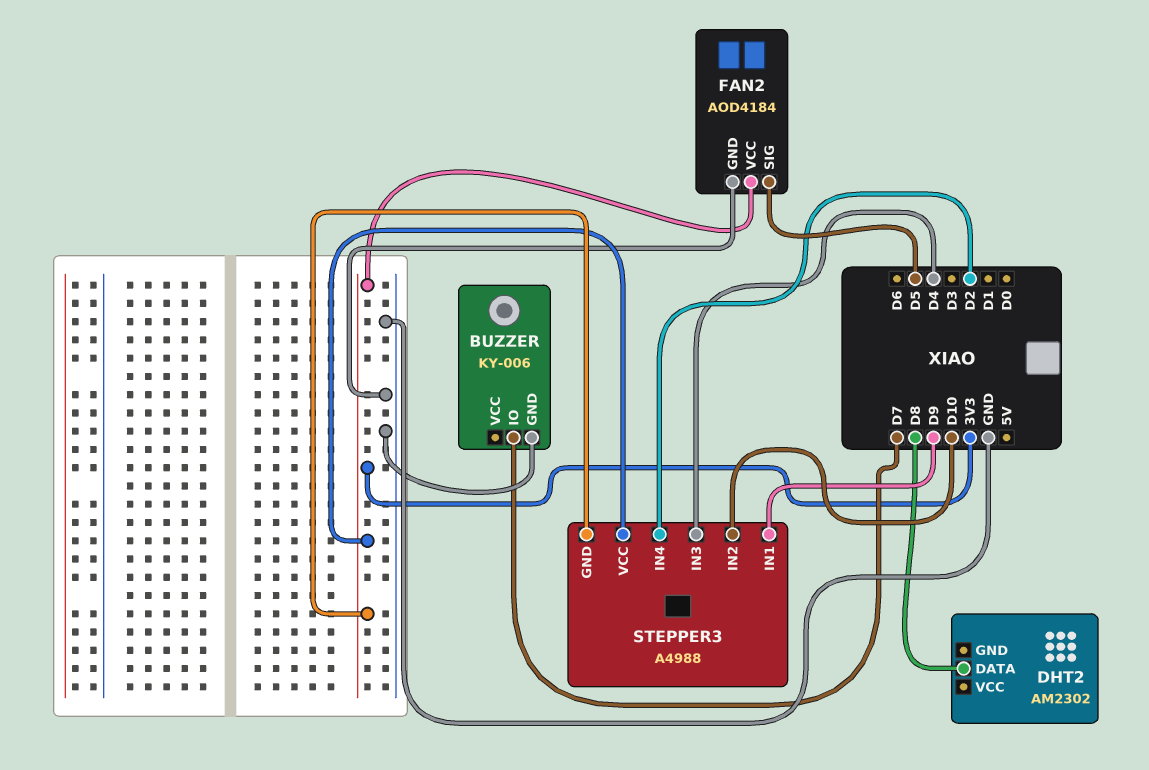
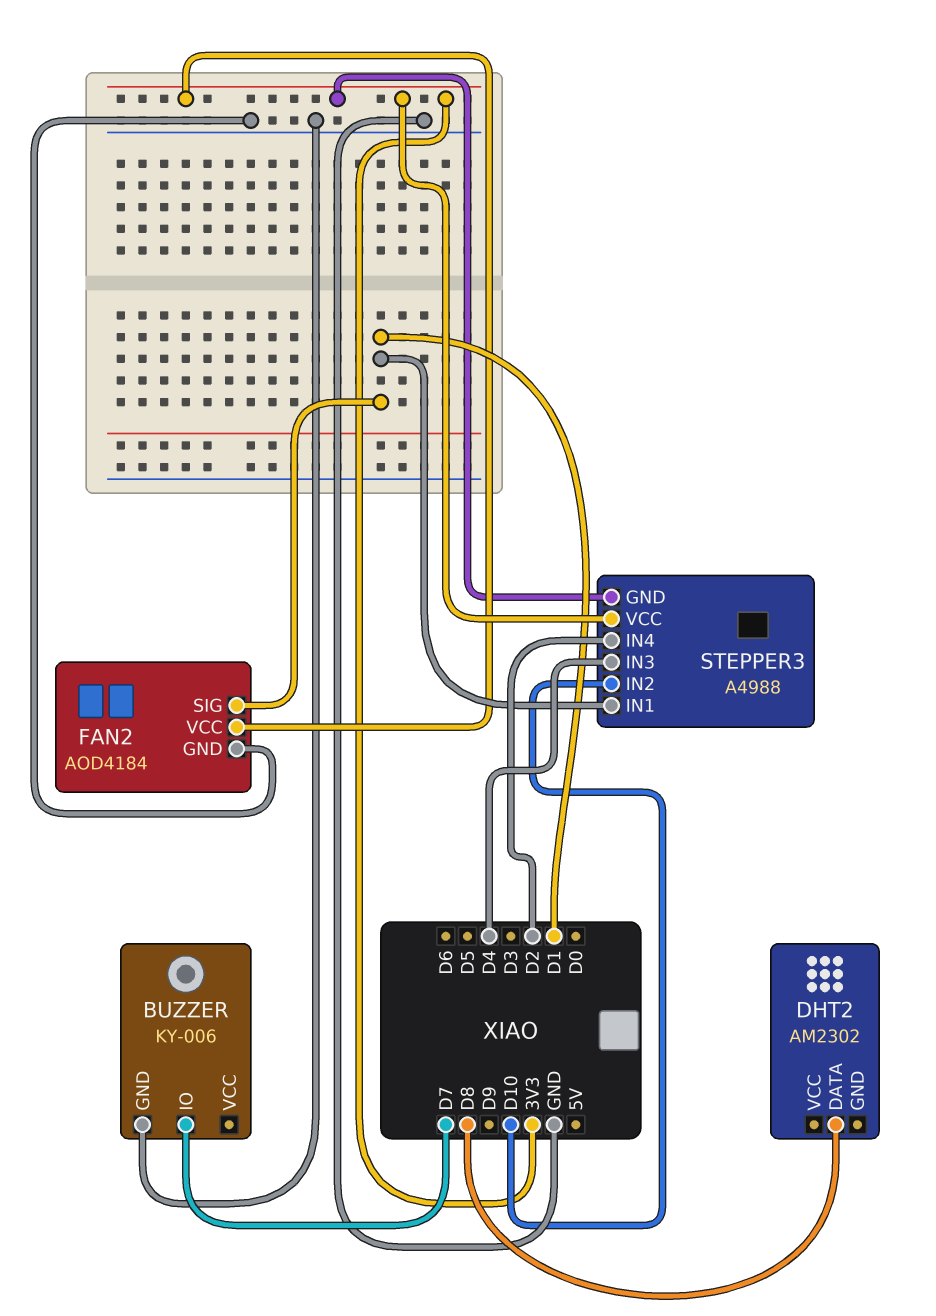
FAN2 pin SIG: D5 -> D1
STEPPER3 pin IN1: D9 -> D1

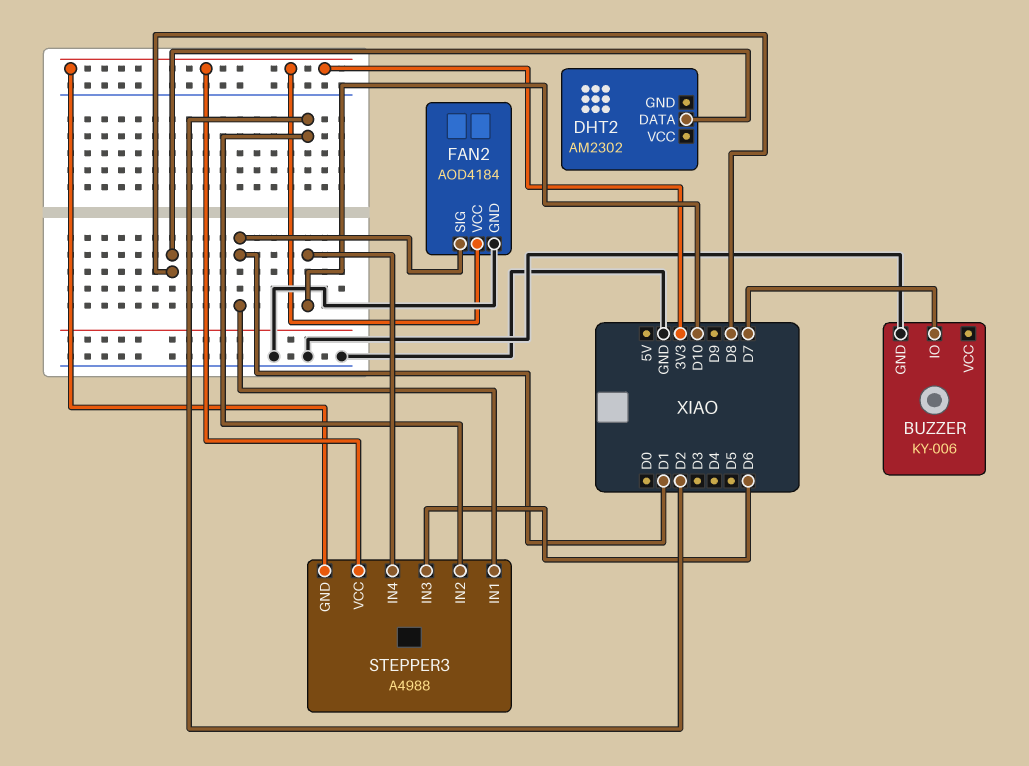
STEPPER3 pin IN2: D10 -> D2
STEPPER3 pin IN3: D4 -> D6
STEPPER3 pin IN4: D2 -> D10

